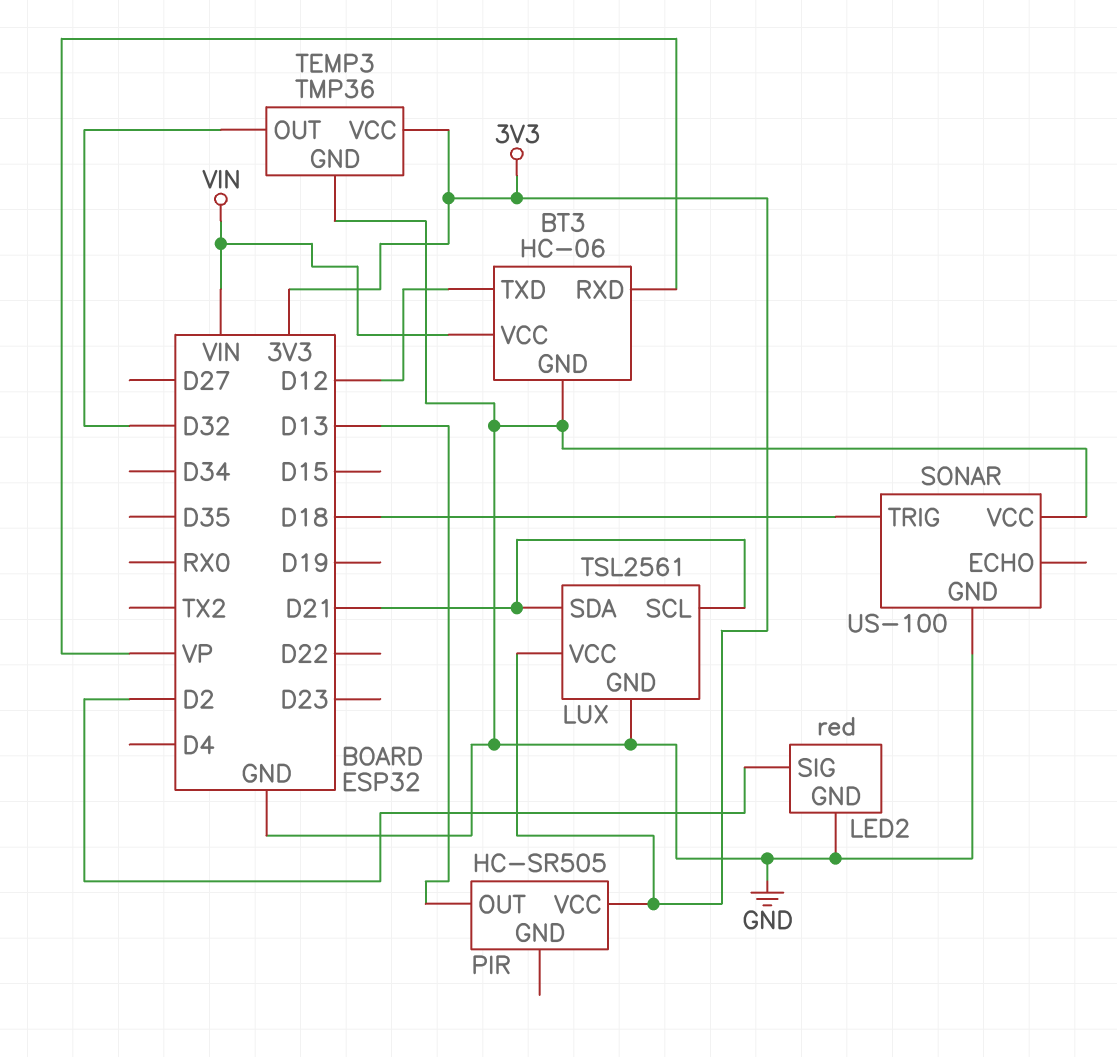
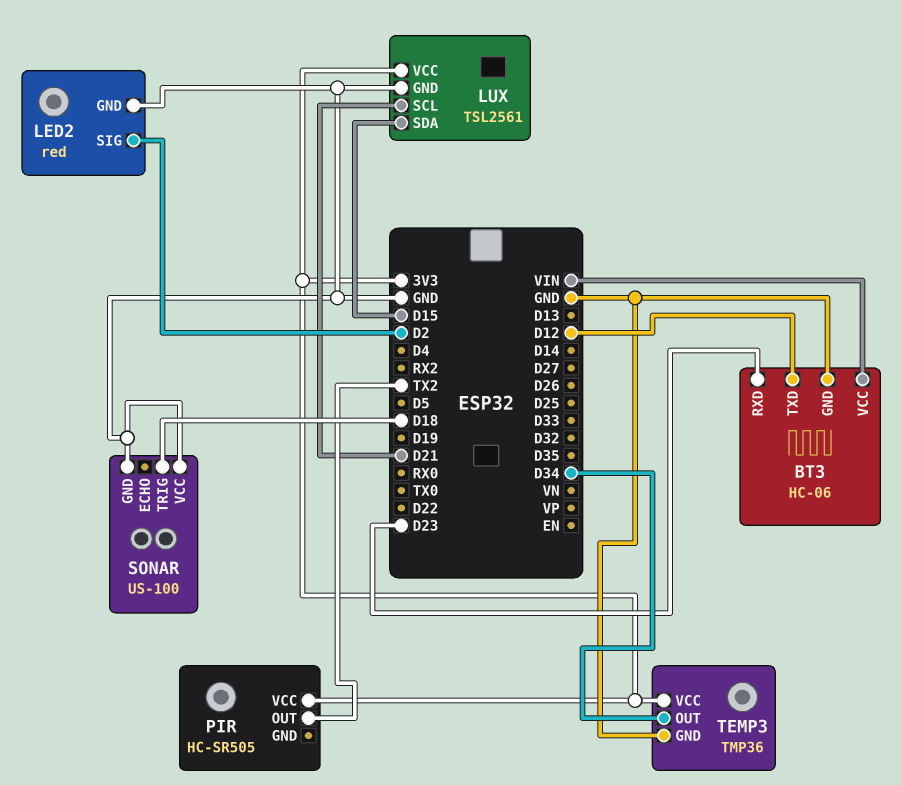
BT3 pin RXD: VP -> D23
LUX pin SDA: D21 -> D15
PIR pin OUT: D13 -> TX2
TEMP3 pin OUT: D32 -> D34

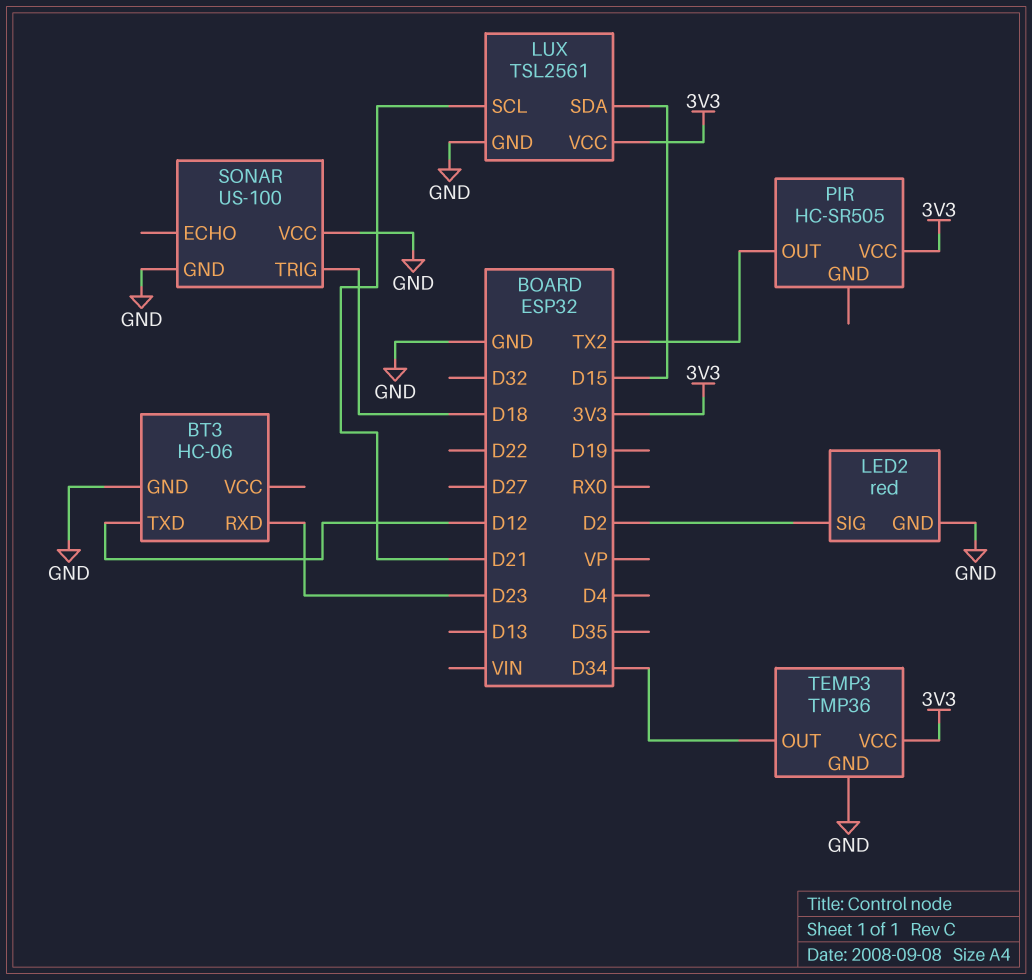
BT3 pin VCC: VIN -> none

